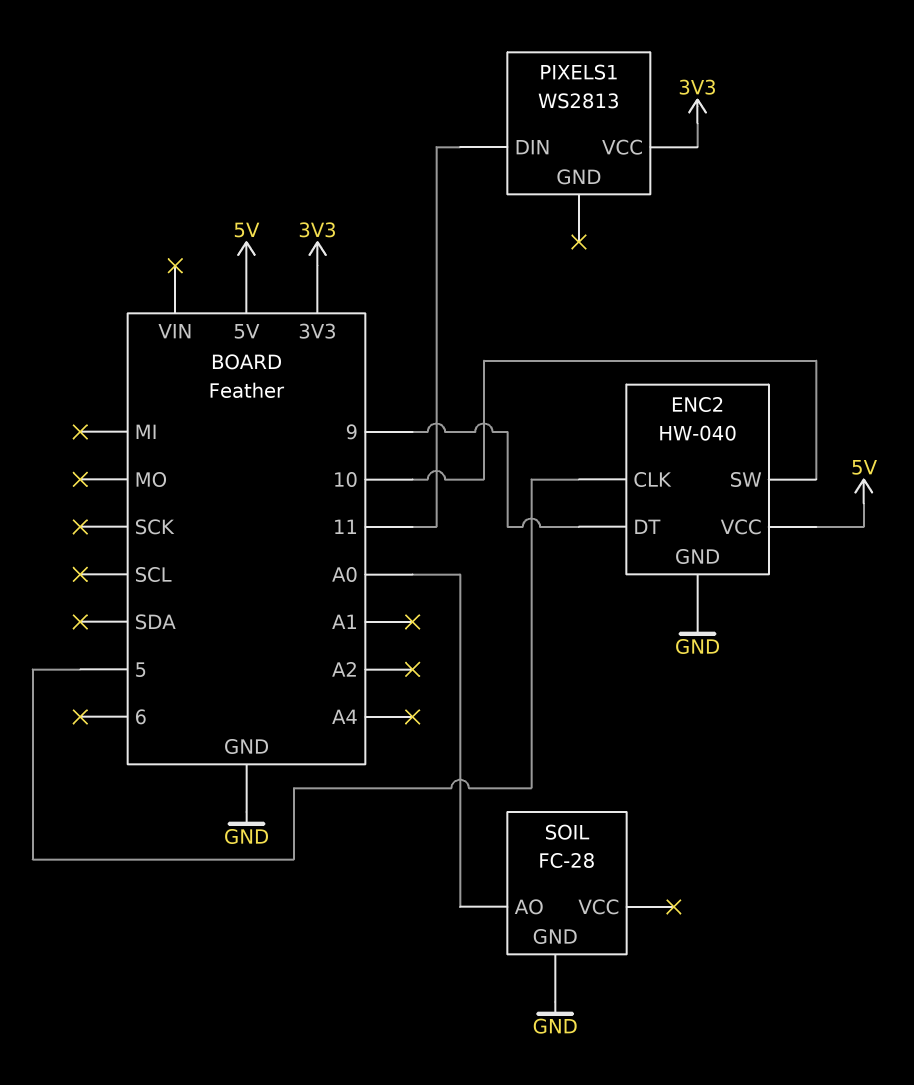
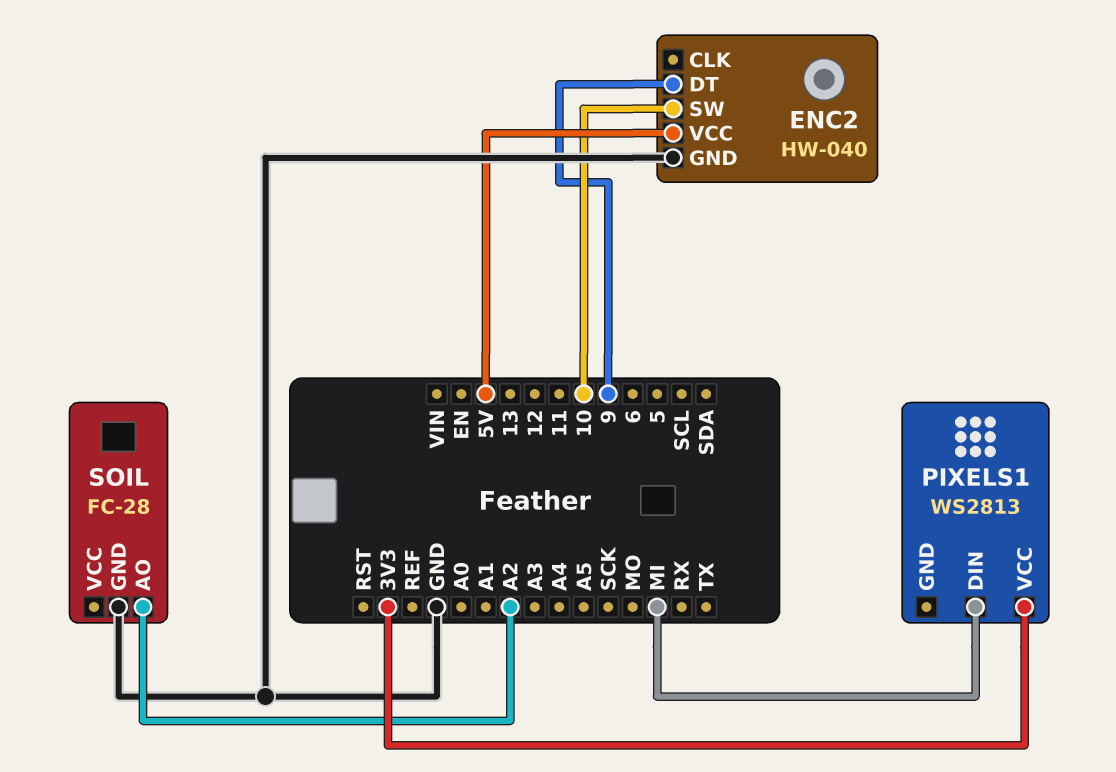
ENC2 pin CLK: 5 -> none
PIXELS1 pin DIN: 11 -> MI
SOIL pin AO: A0 -> A2

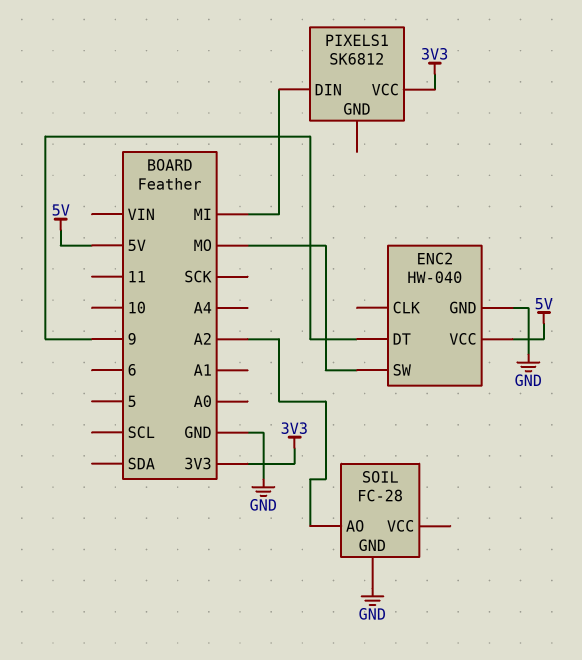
ENC2 pin SW: 10 -> MO
PIXELS1: WS2813 -> SK6812

